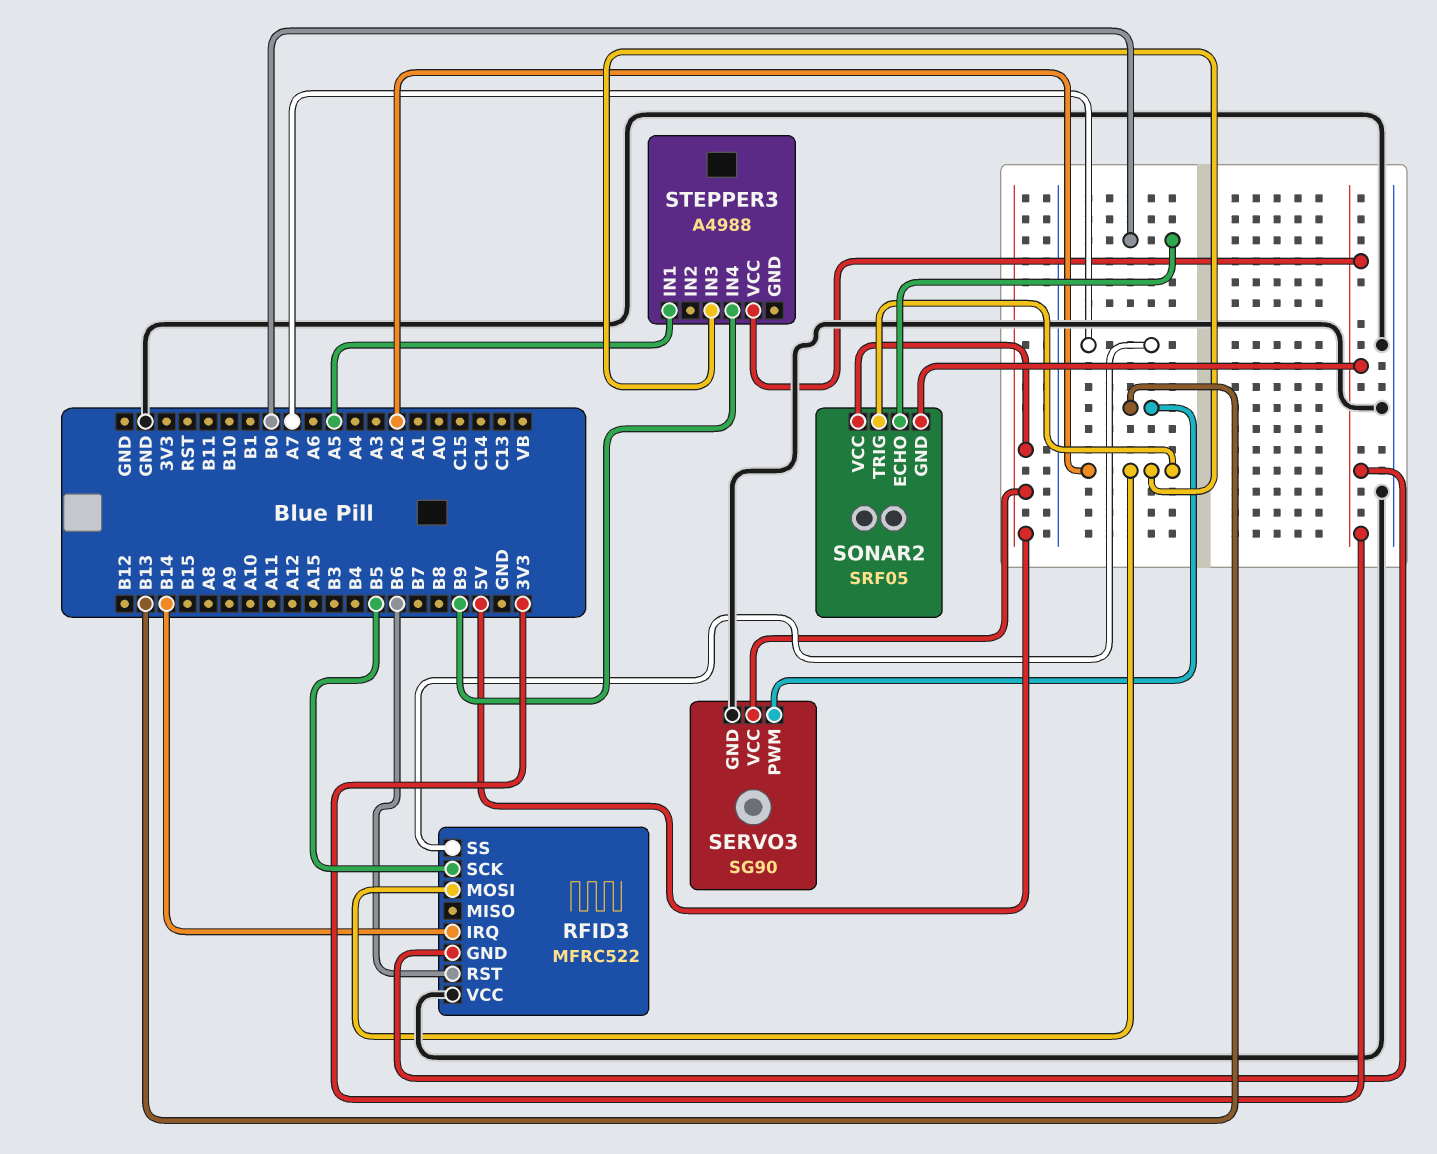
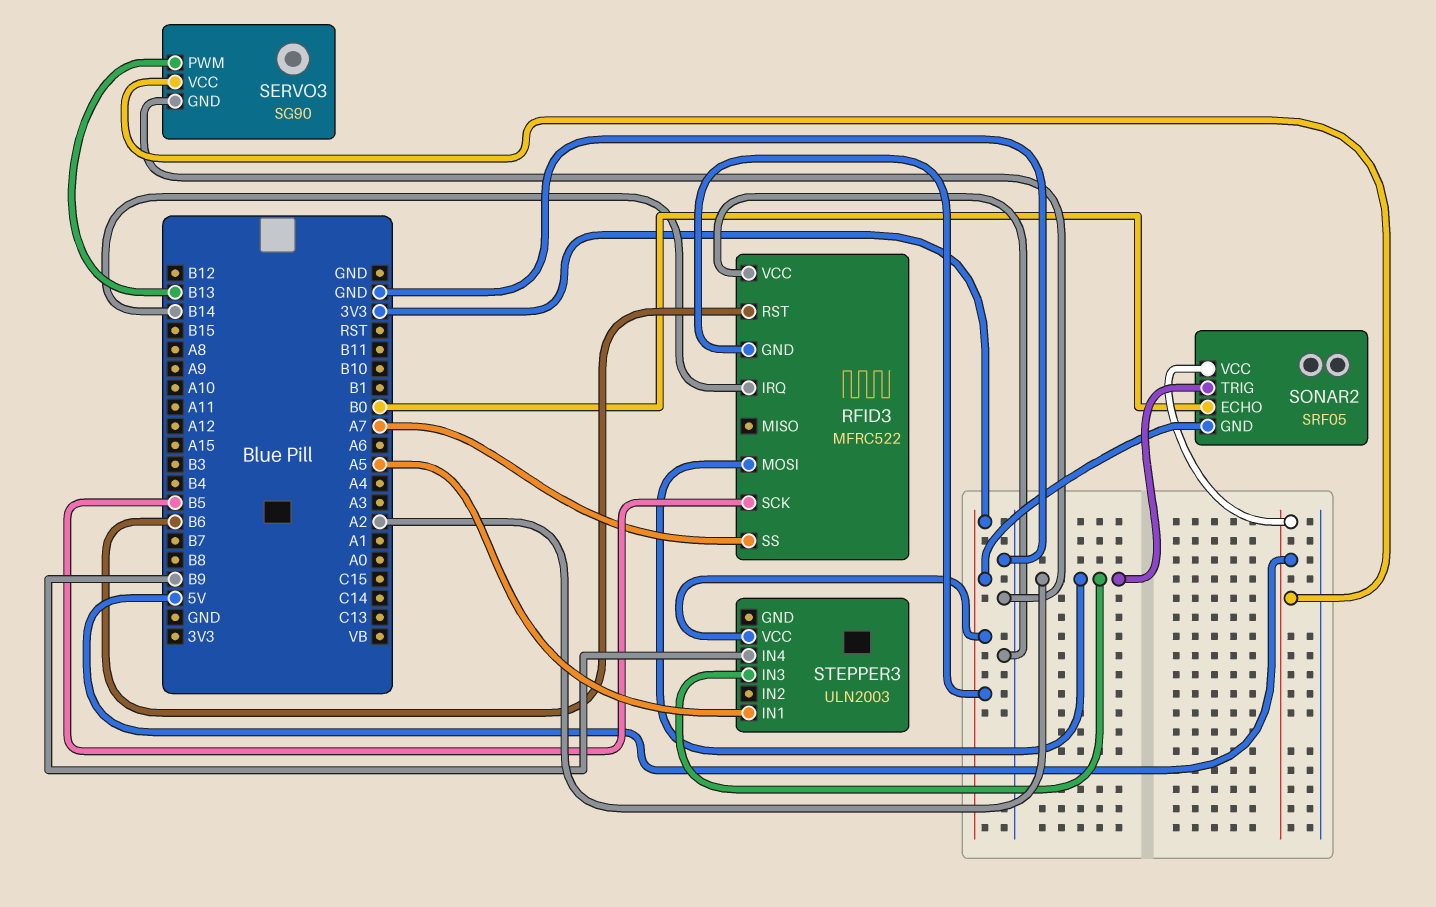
STEPPER3: A4988 -> ULN2003

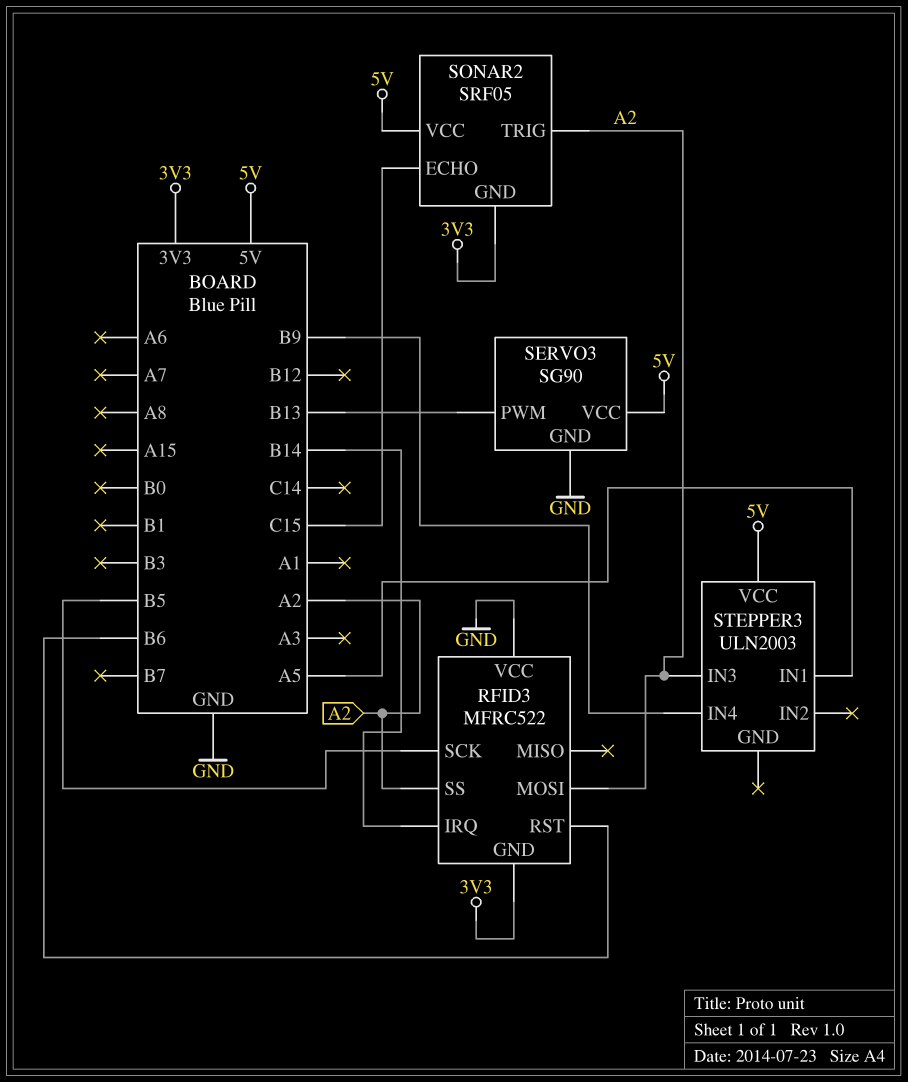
RFID3 pin SS: A7 -> A2
SONAR2 pin ECHO: B0 -> C15
STEPPER3 pin VCC: 3V3 -> 5V

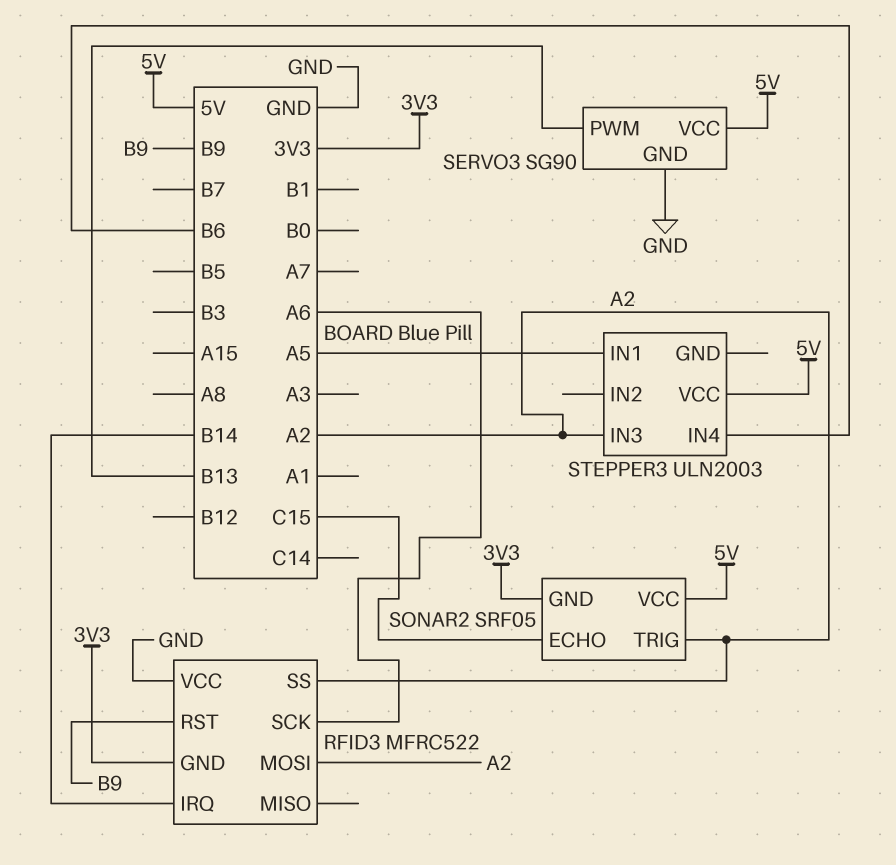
RFID3 pin RST: B6 -> B9
RFID3 pin SCK: B5 -> A6
STEPPER3 pin IN4: B9 -> B6

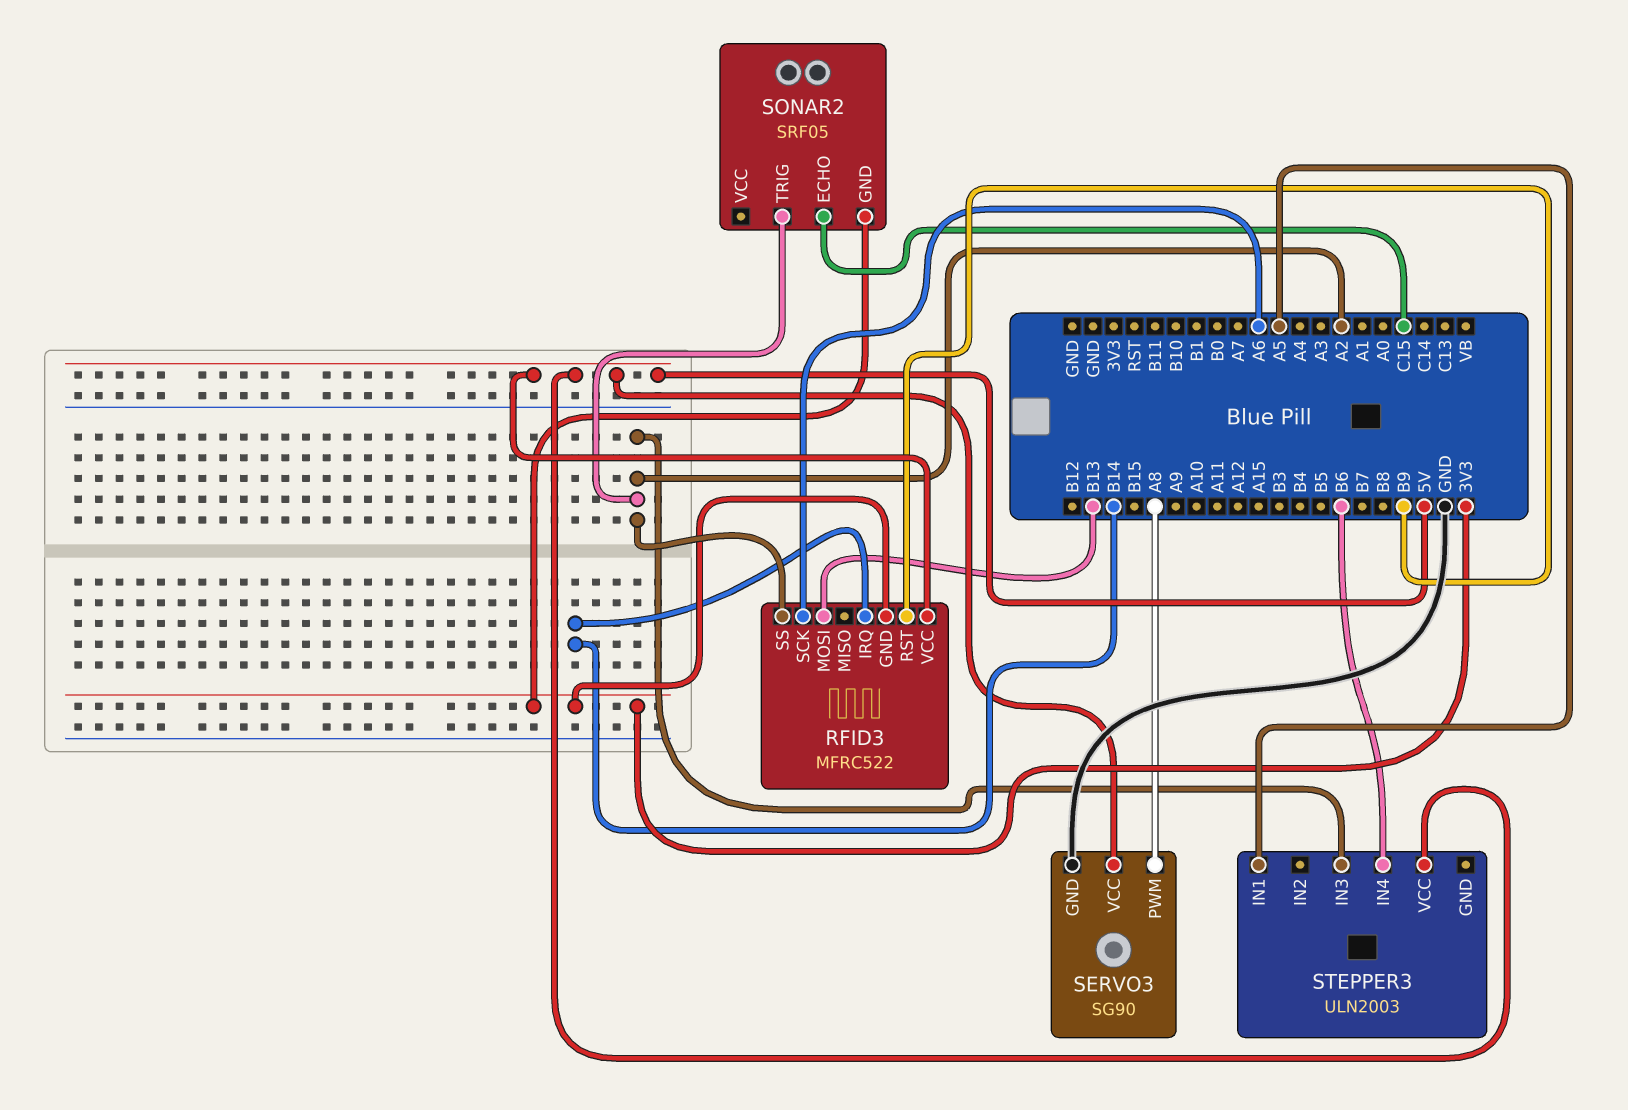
RFID3 pin MOSI: A2 -> B13
RFID3 pin VCC: GND -> 5V
SERVO3 pin PWM: B13 -> A8
SONAR2 pin VCC: 5V -> none

